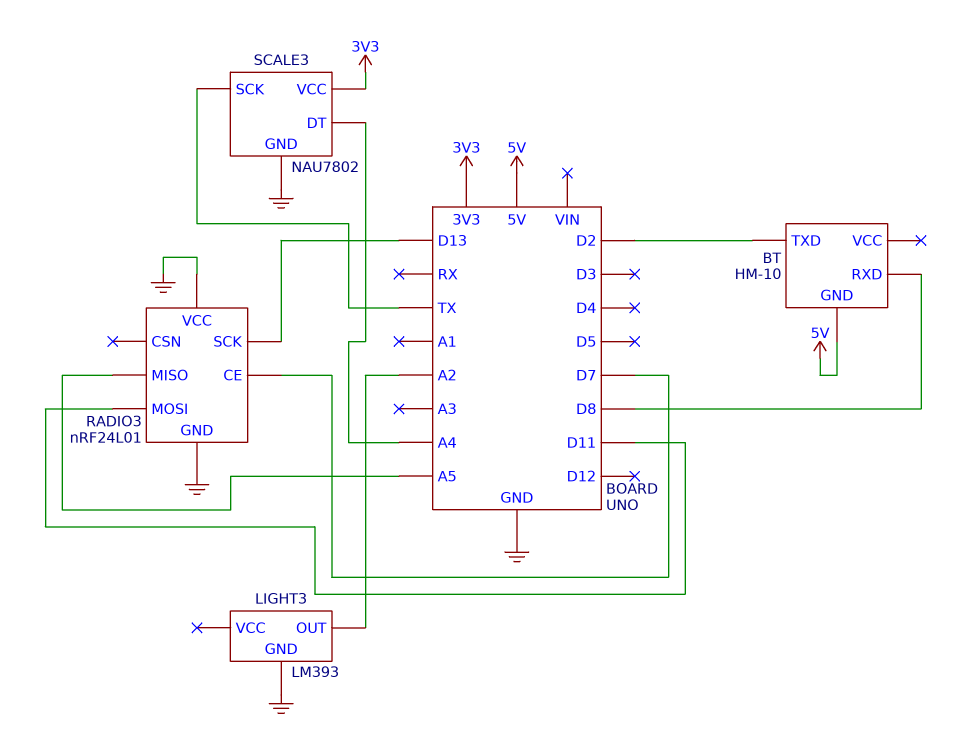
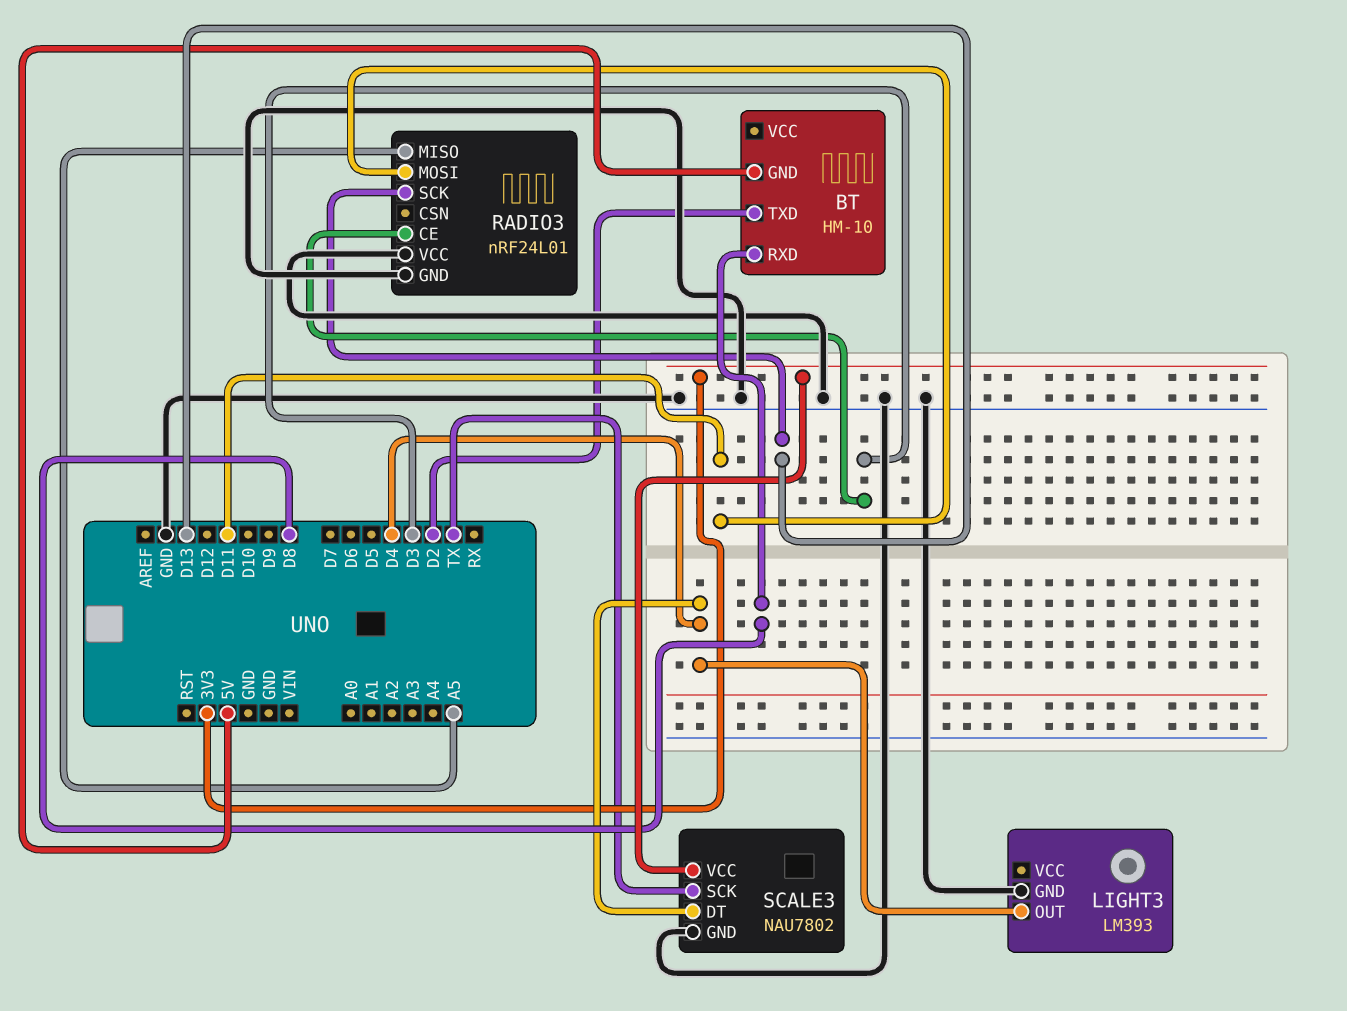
LIGHT3 pin OUT: A2 -> D4
RADIO3 pin CE: D7 -> D3
SCALE3 pin DT: A4 -> D4

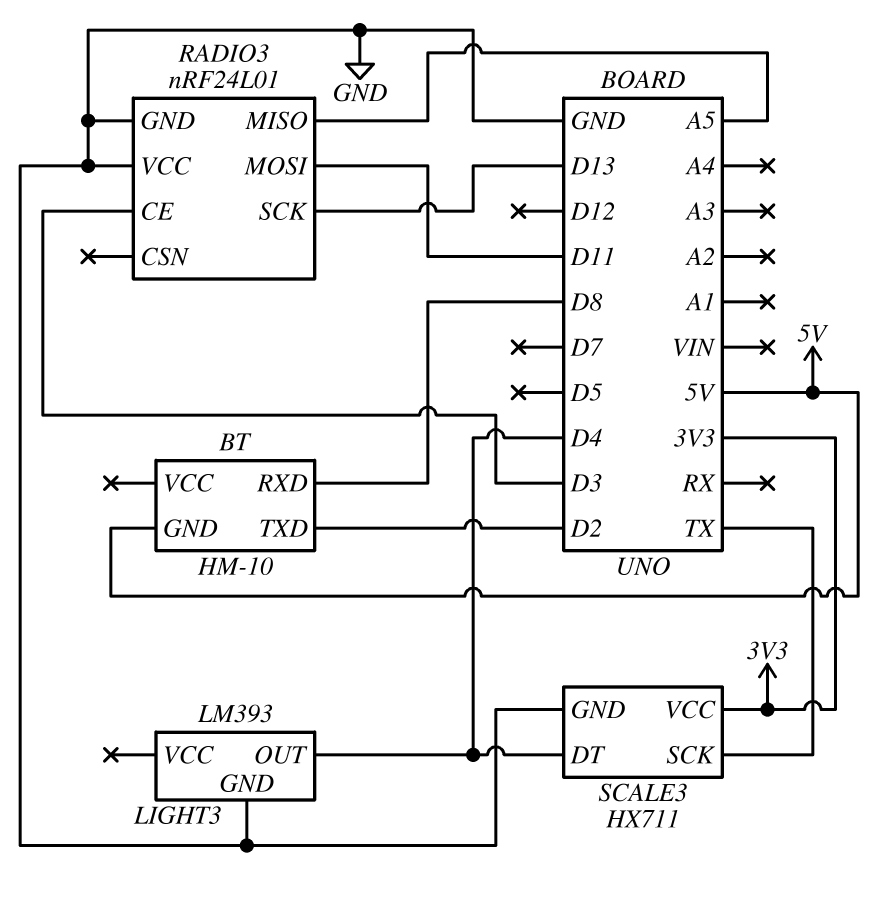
SCALE3: NAU7802 -> HX711

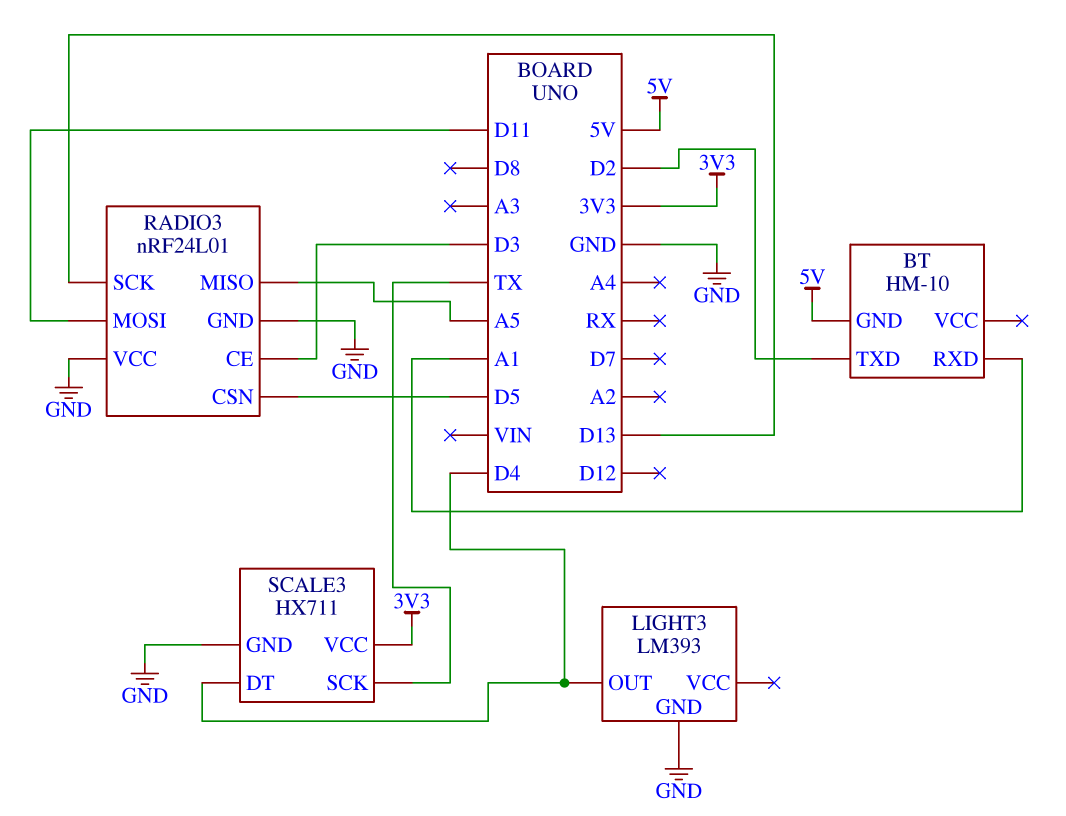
BT pin RXD: D8 -> A1
RADIO3 pin CSN: none -> D5

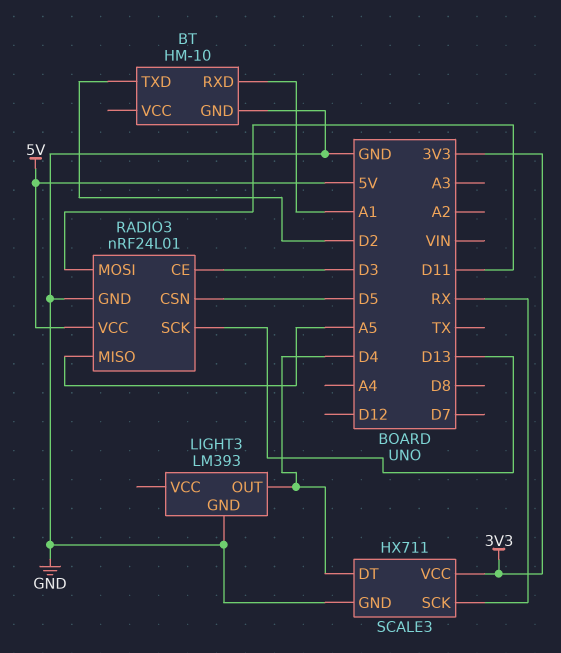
BT pin GND: 5V -> GND
RADIO3 pin VCC: GND -> 5V
SCALE3 pin SCK: TX -> RX

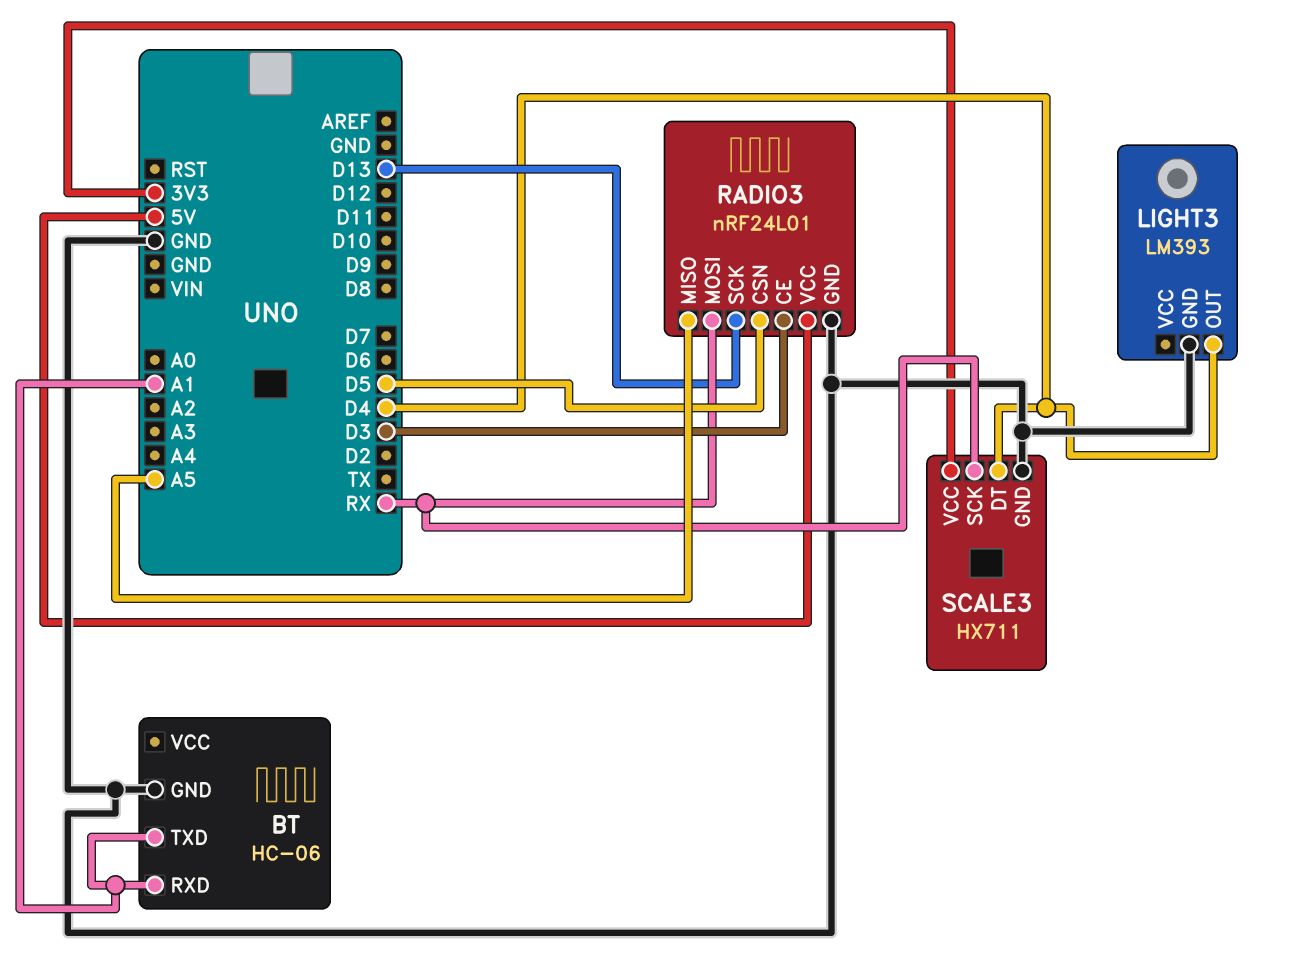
BT: HM-10 -> HC-06
BT pin TXD: D2 -> A1
RADIO3 pin MOSI: D11 -> RX

